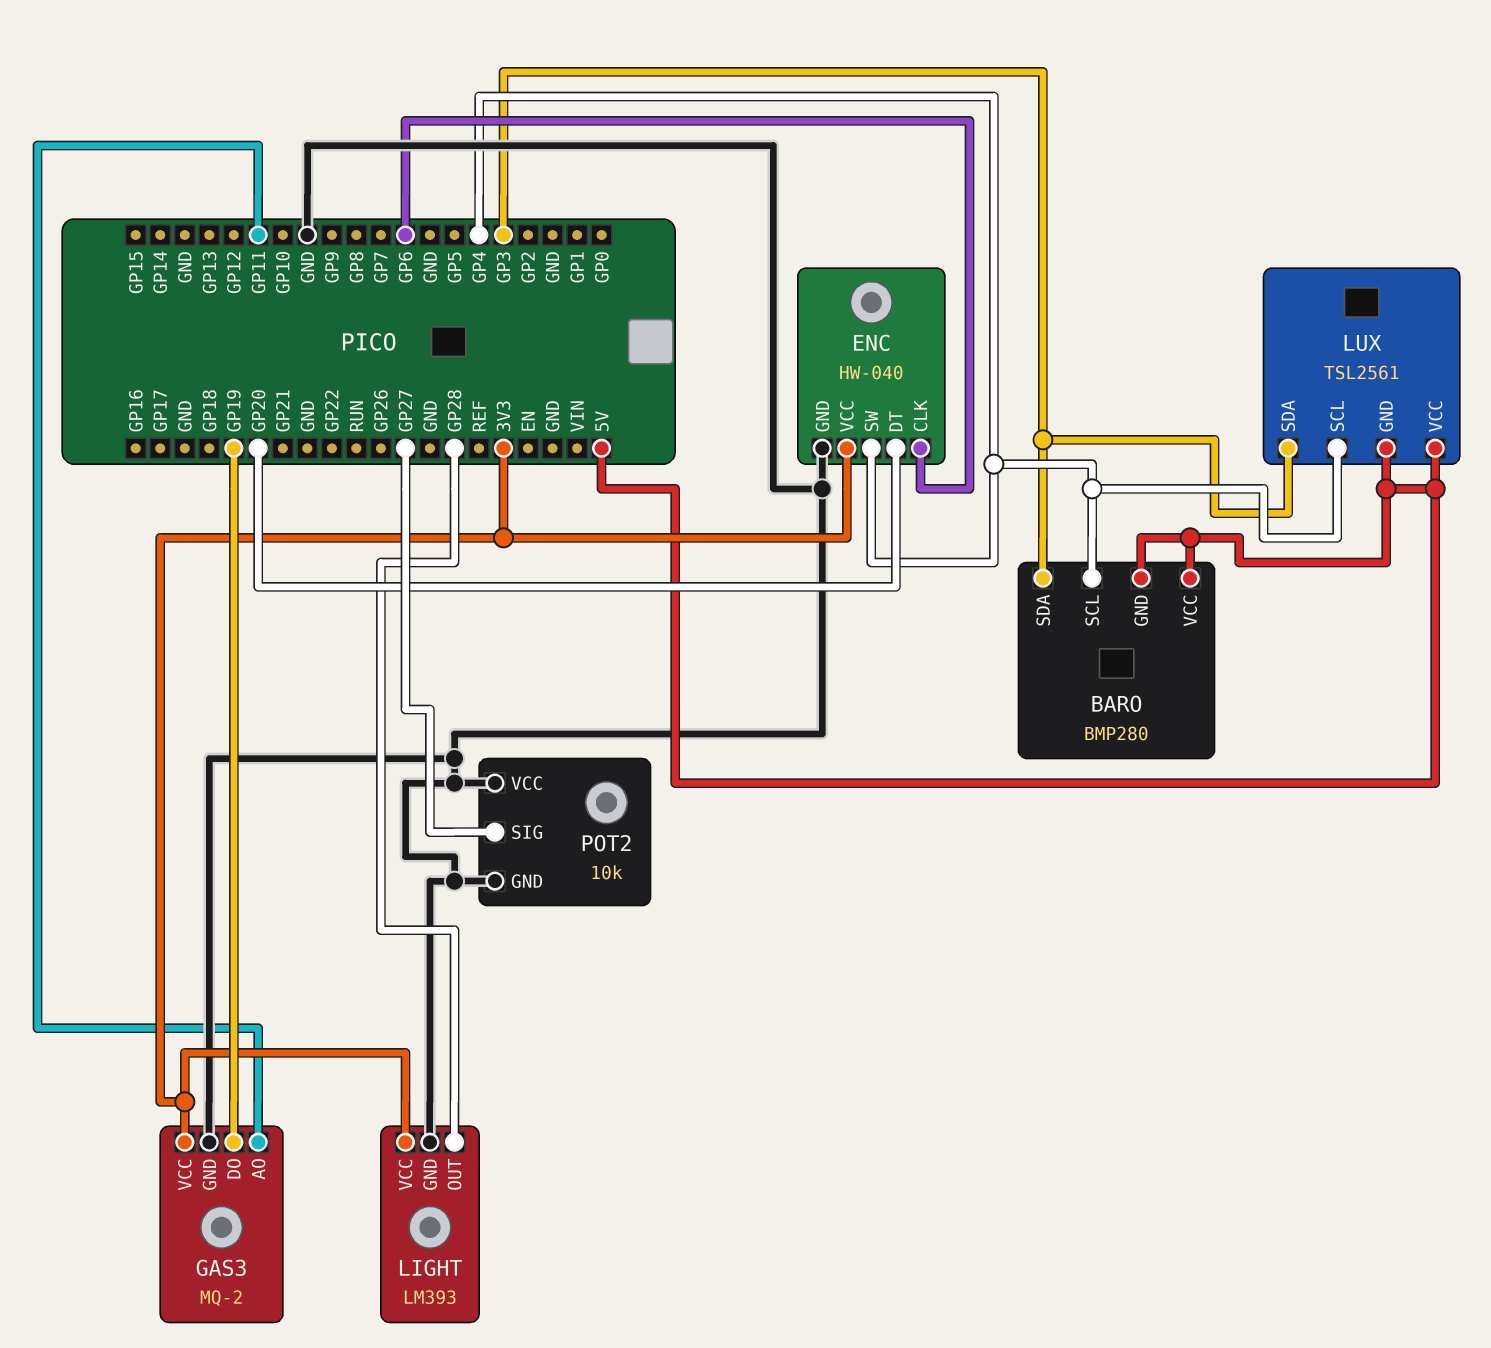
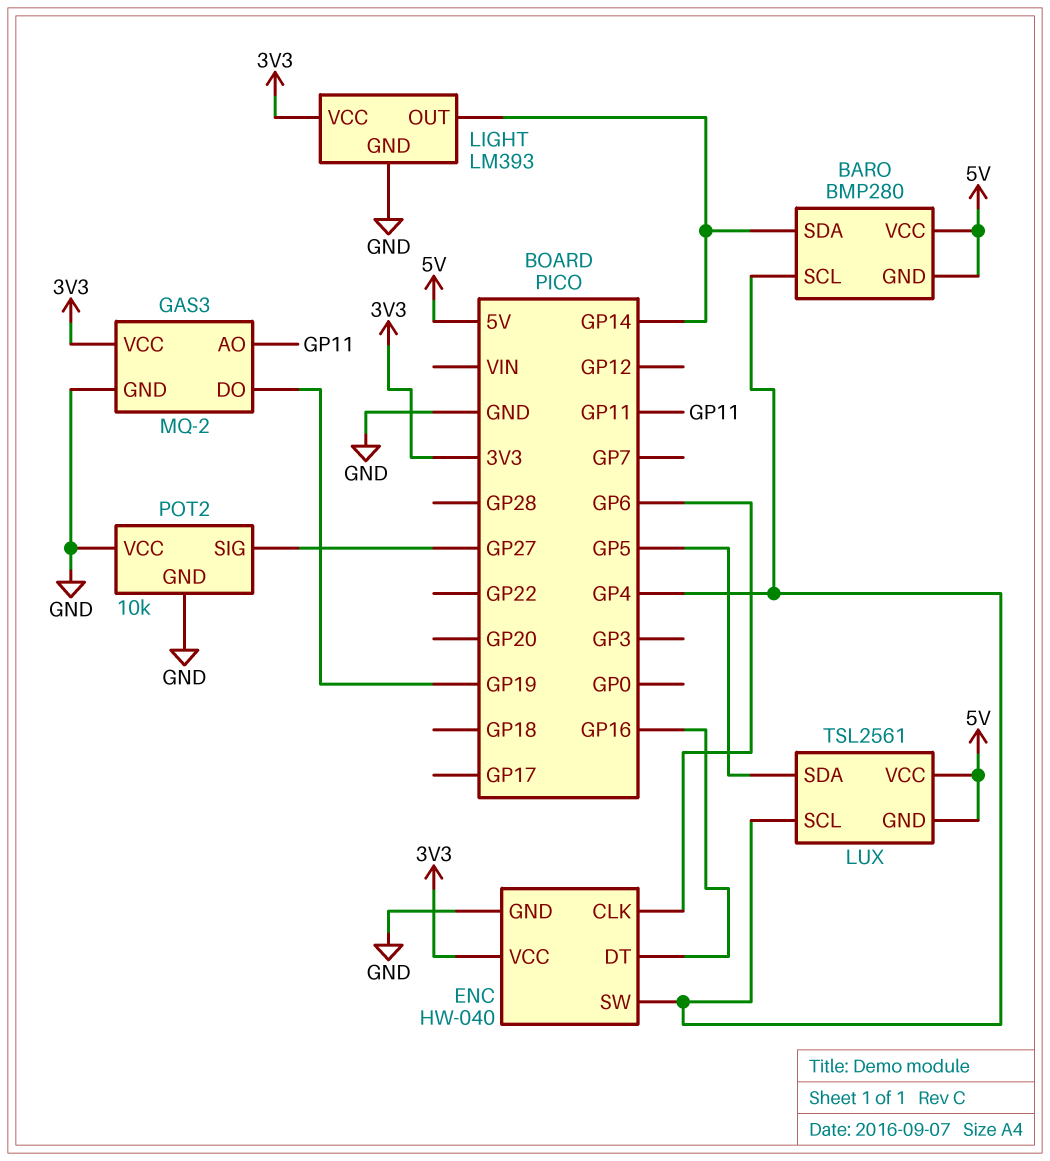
BARO pin SDA: GP3 -> GP14
ENC pin DT: GP20 -> GP16
LIGHT pin OUT: GP28 -> GP14
LUX pin SDA: GP3 -> GP5

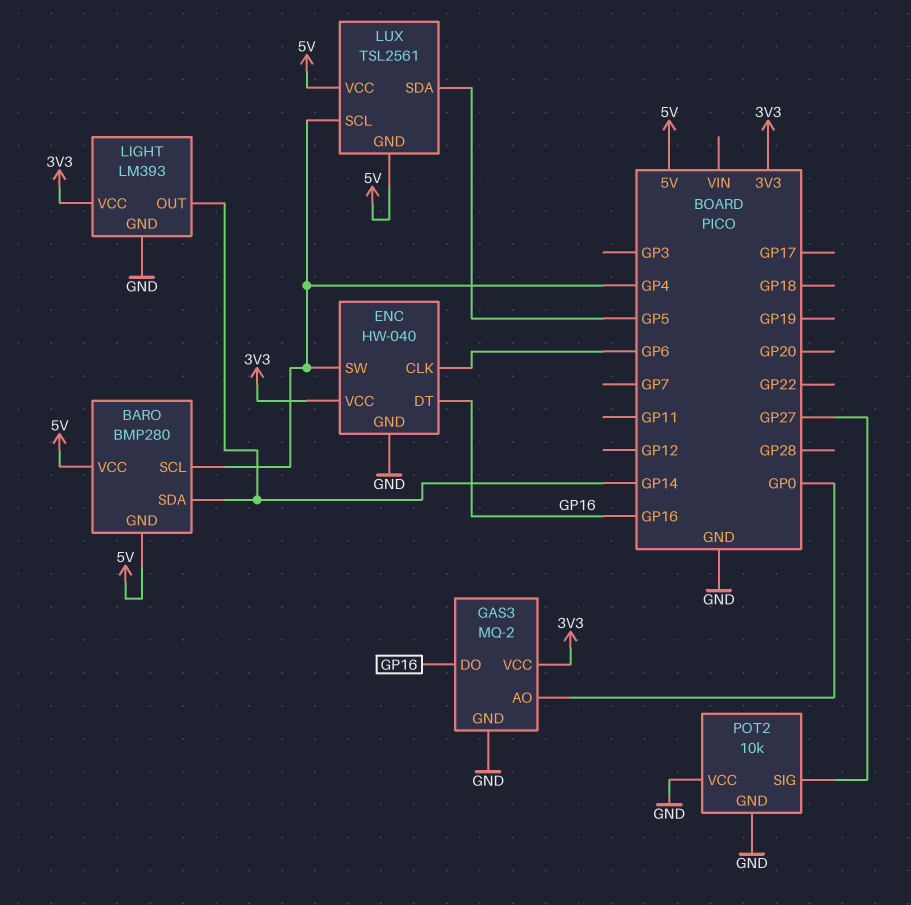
GAS3 pin AO: GP11 -> GP0
GAS3 pin DO: GP19 -> GP16

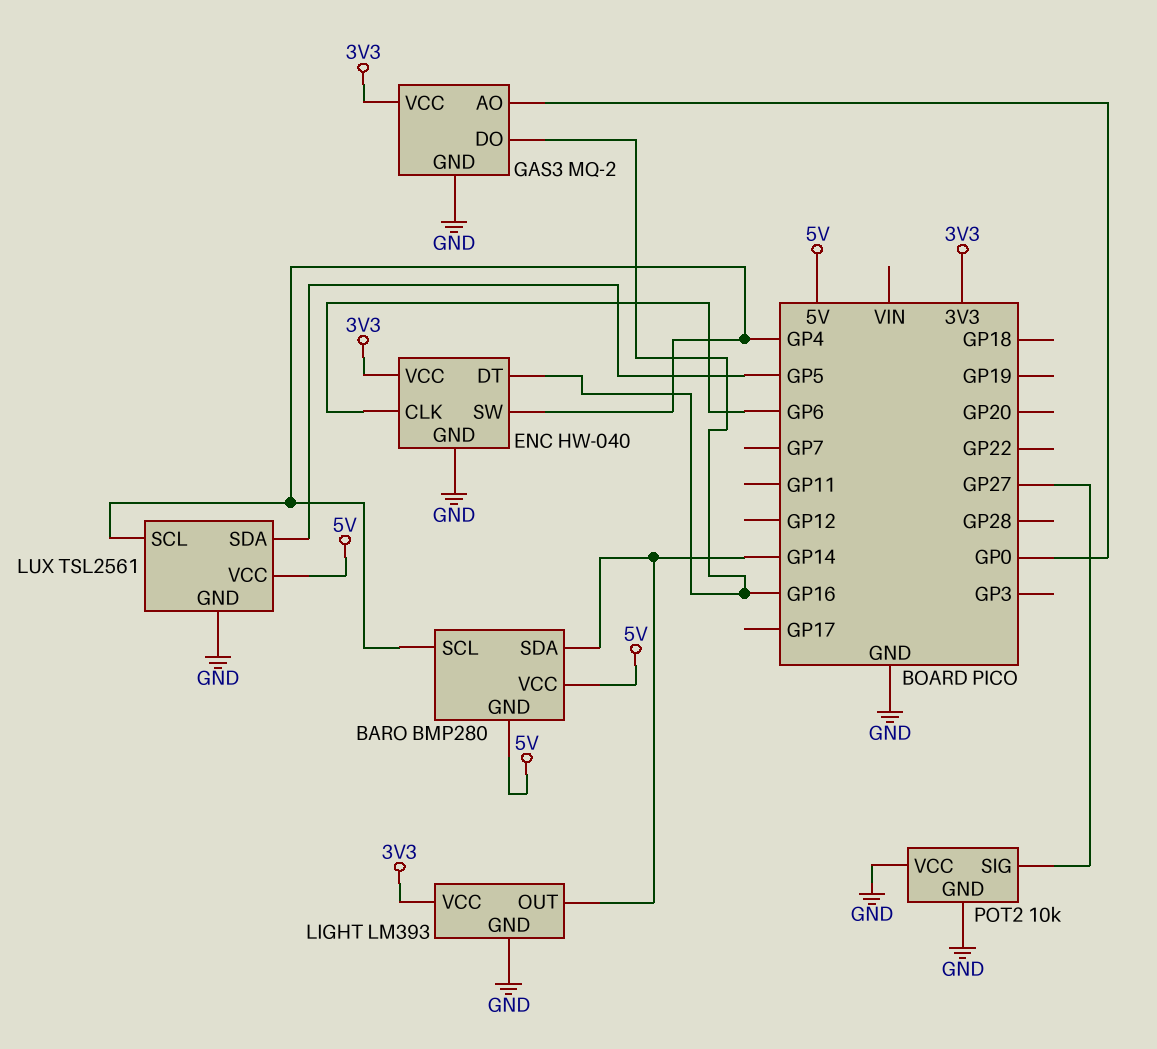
LUX pin GND: 5V -> GND

